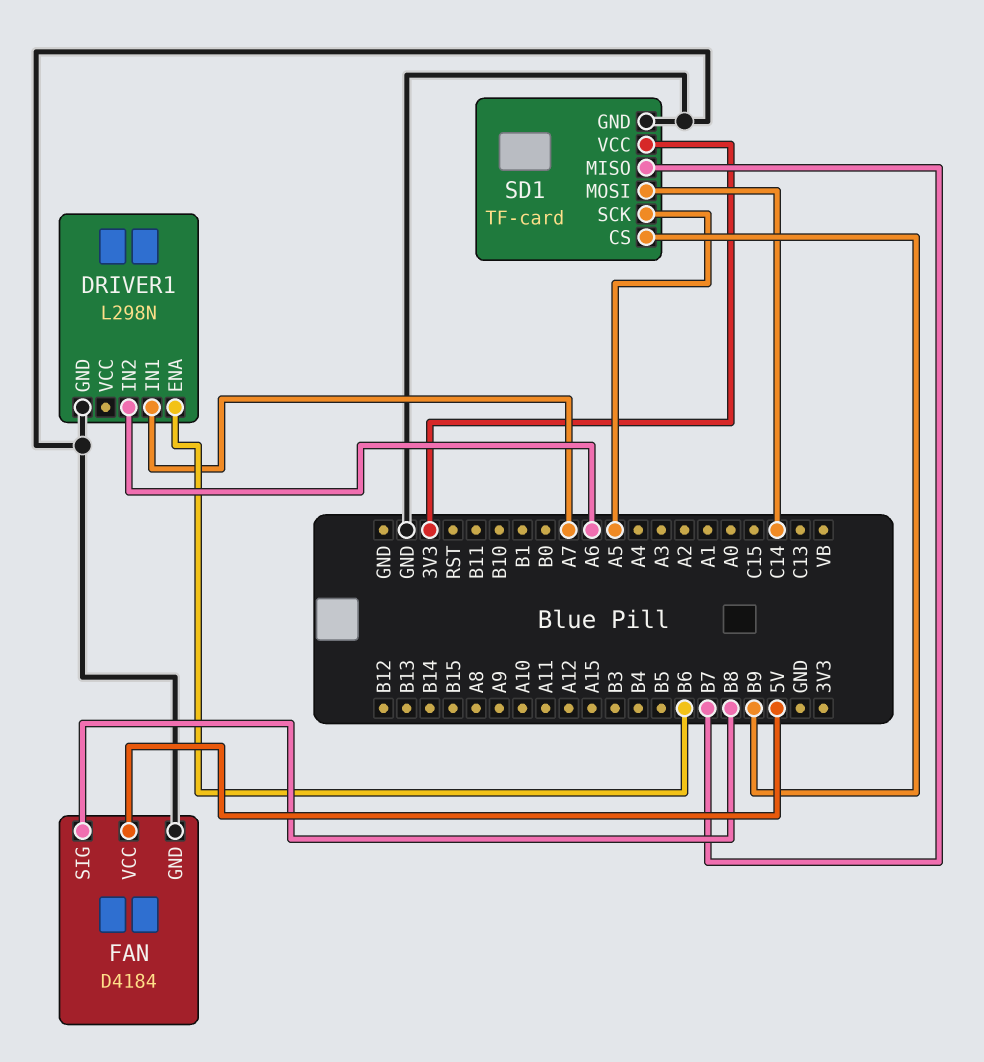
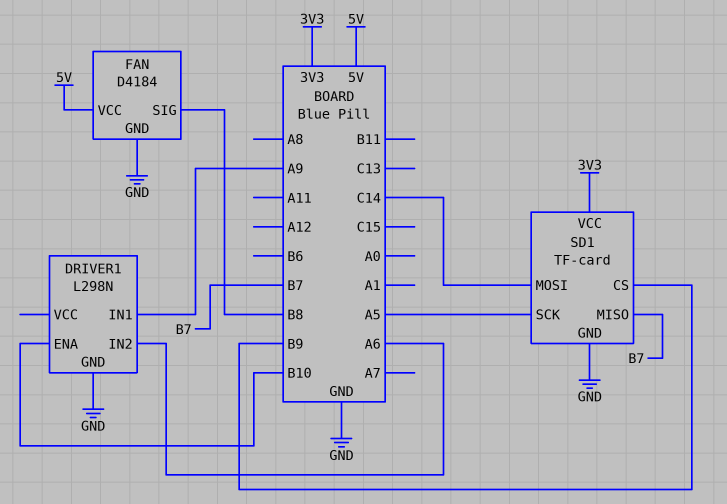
DRIVER1 pin ENA: B6 -> B10
DRIVER1 pin IN1: A7 -> A9

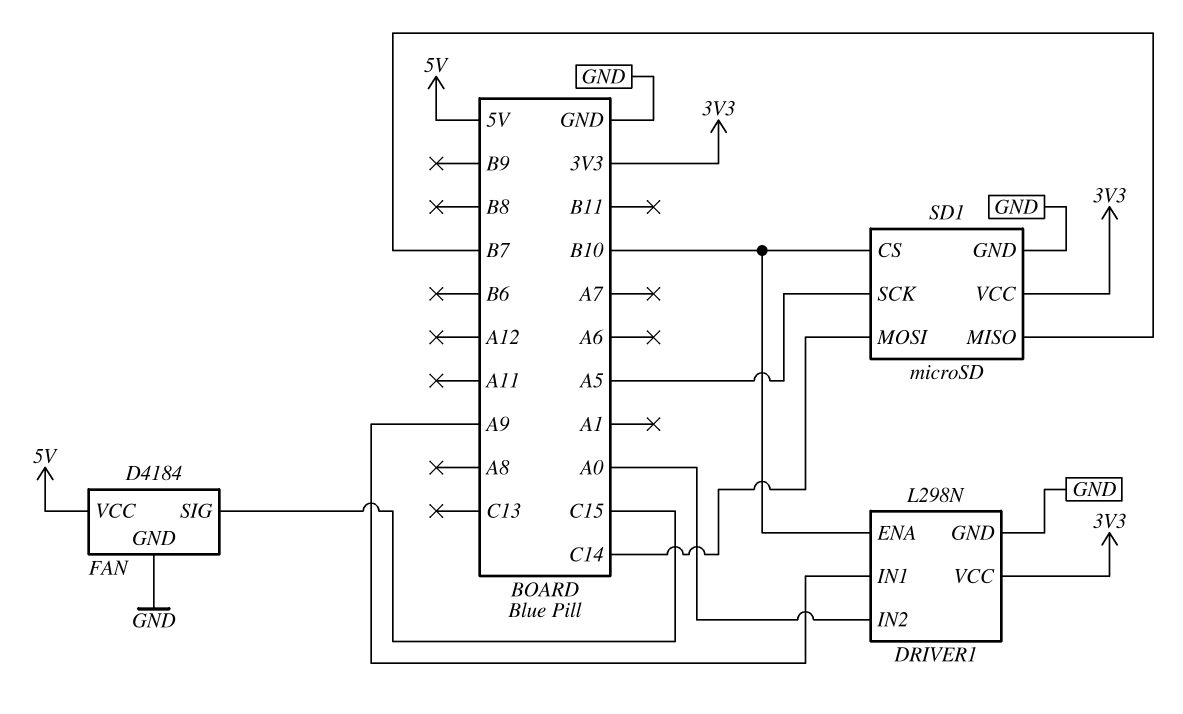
DRIVER1 pin IN2: A6 -> A0
DRIVER1 pin VCC: none -> 3V3
FAN pin SIG: B8 -> C15
SD1: TF-card -> microSD
SD1 pin CS: B9 -> B10

